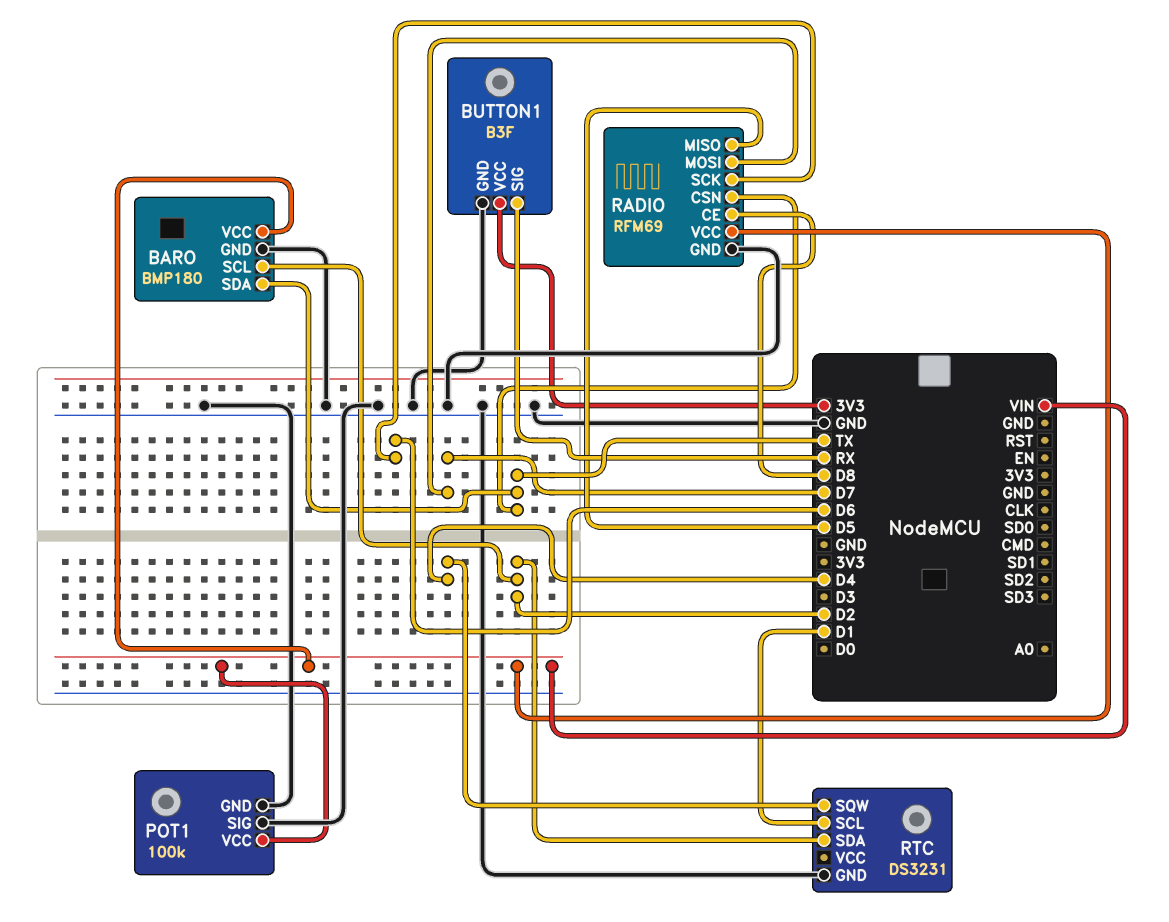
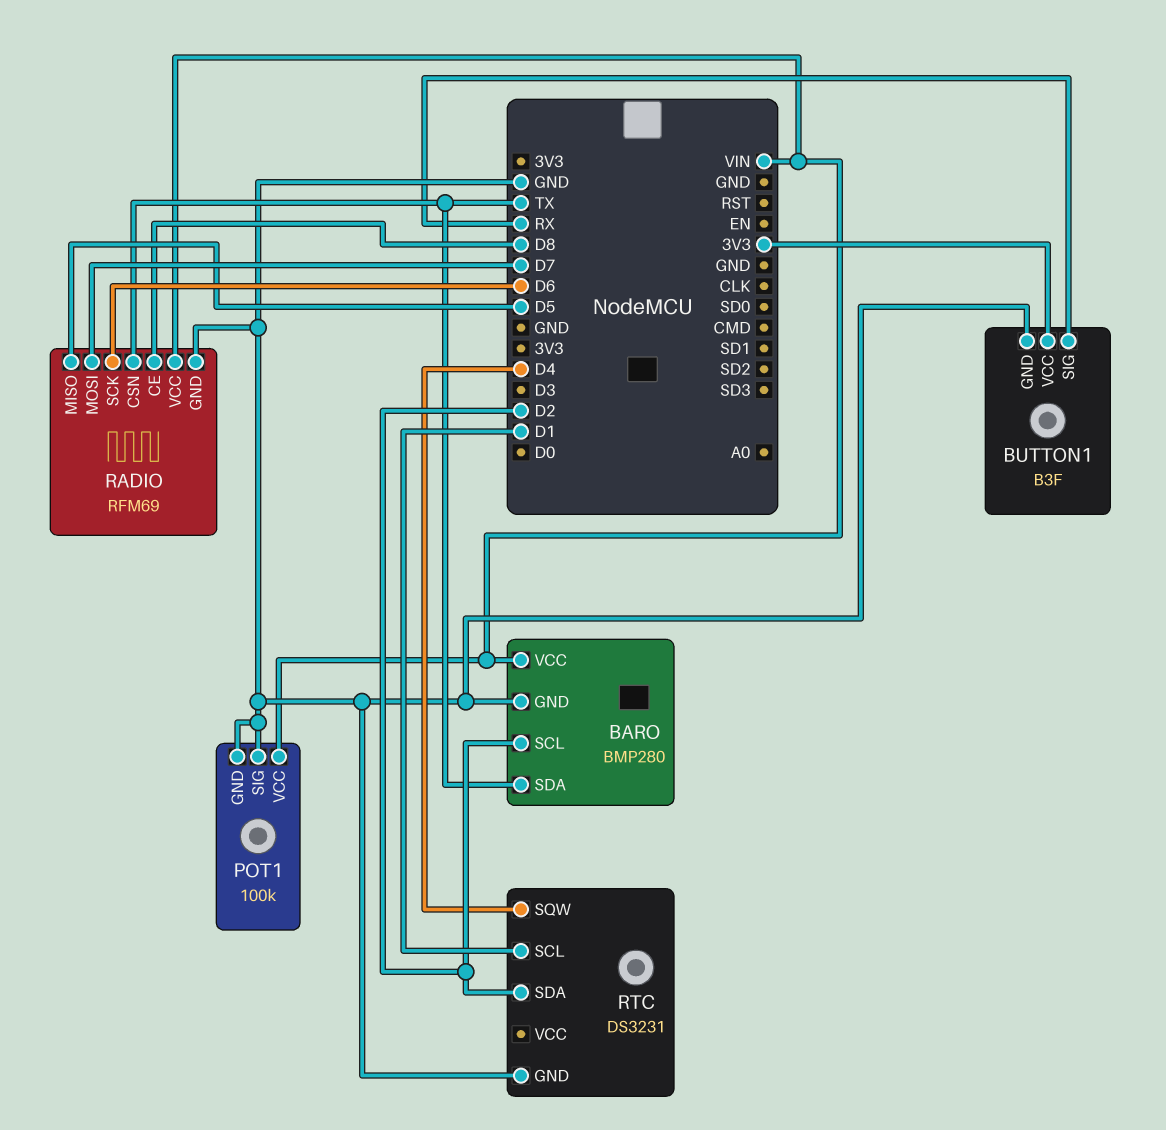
BARO: BMP180 -> BMP280

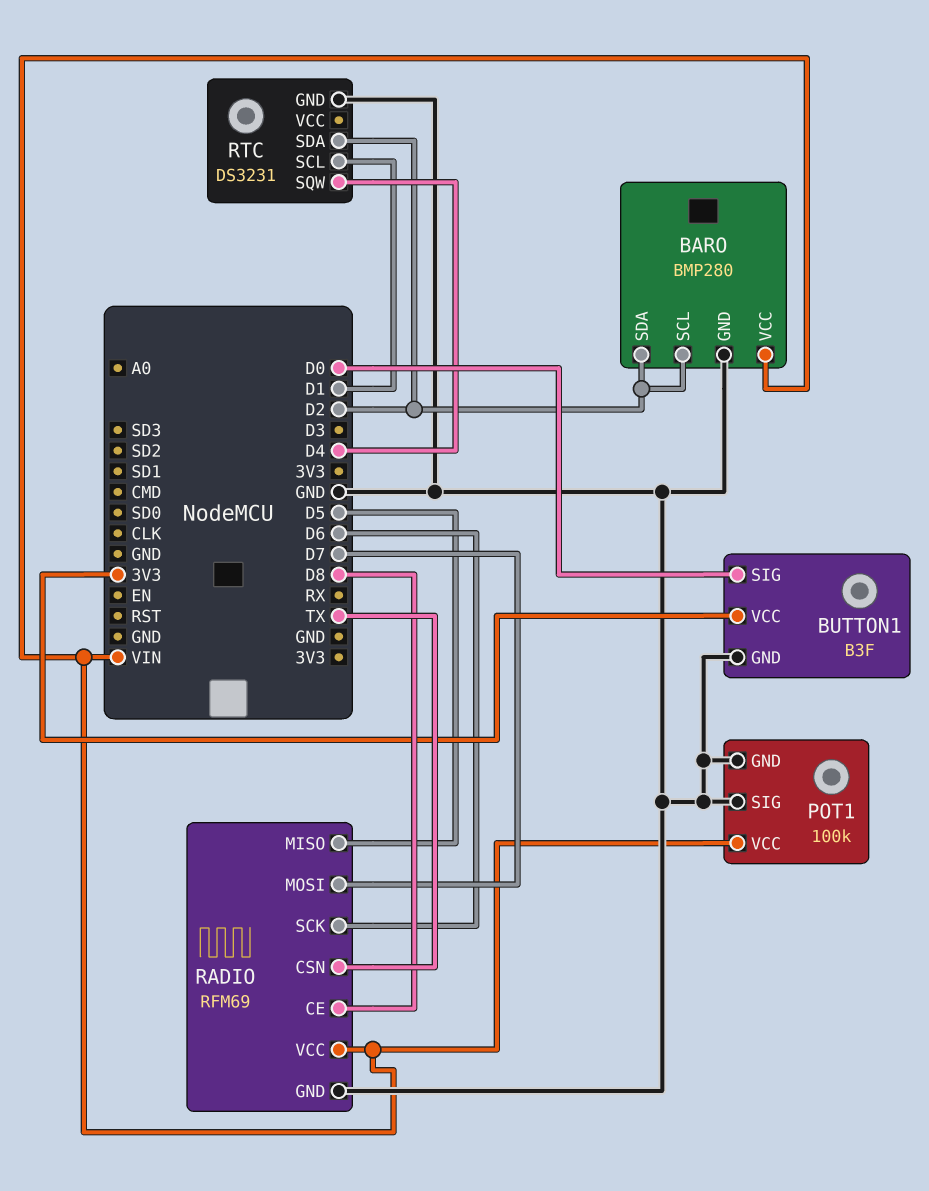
BARO pin SDA: TX -> D2
BUTTON1 pin SIG: RX -> D0

